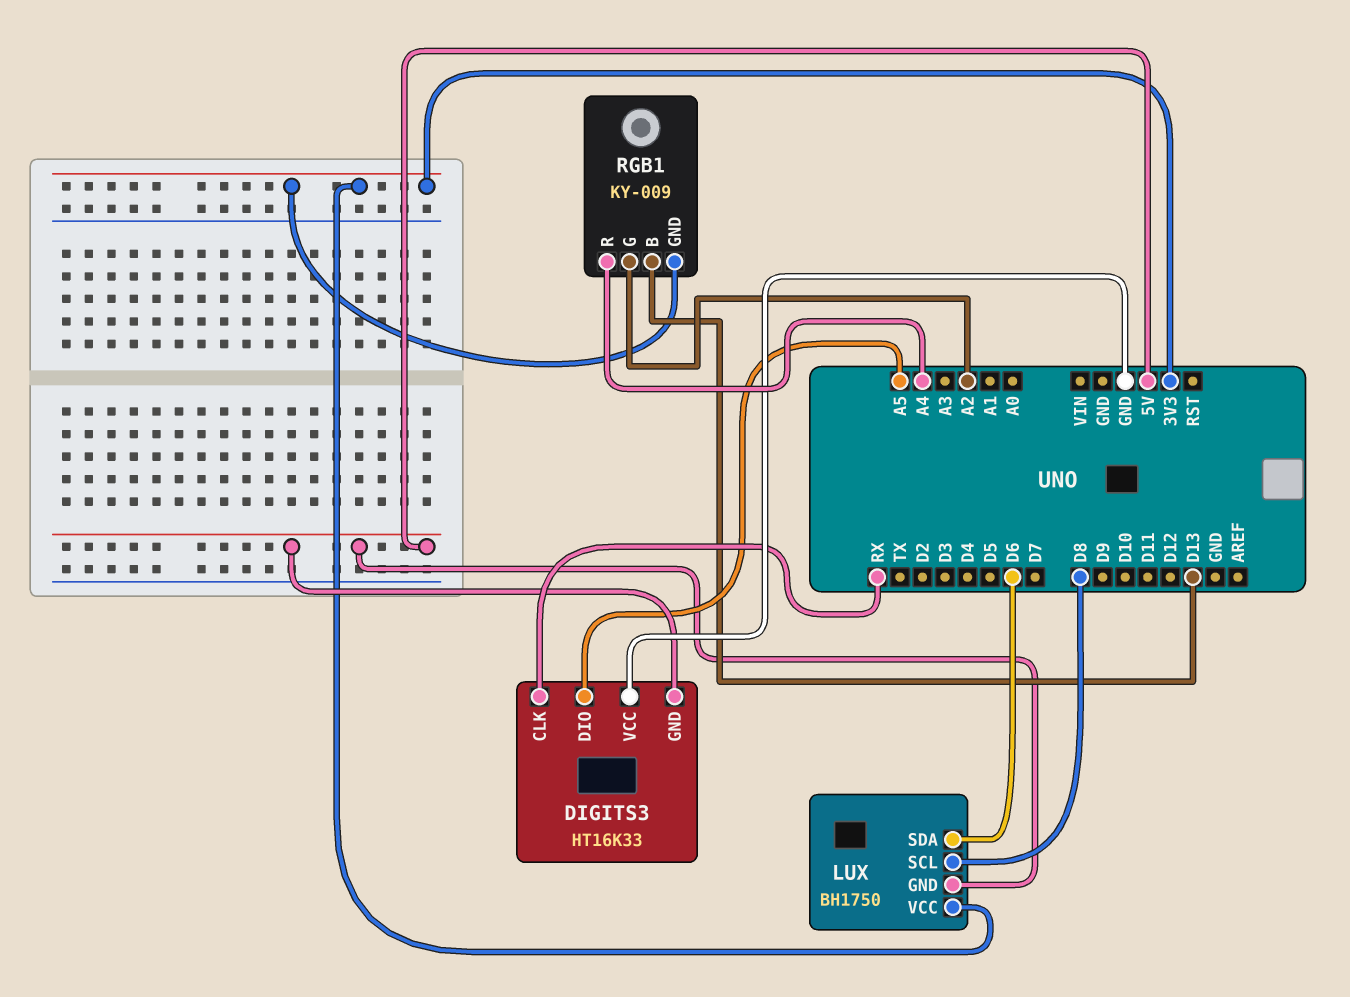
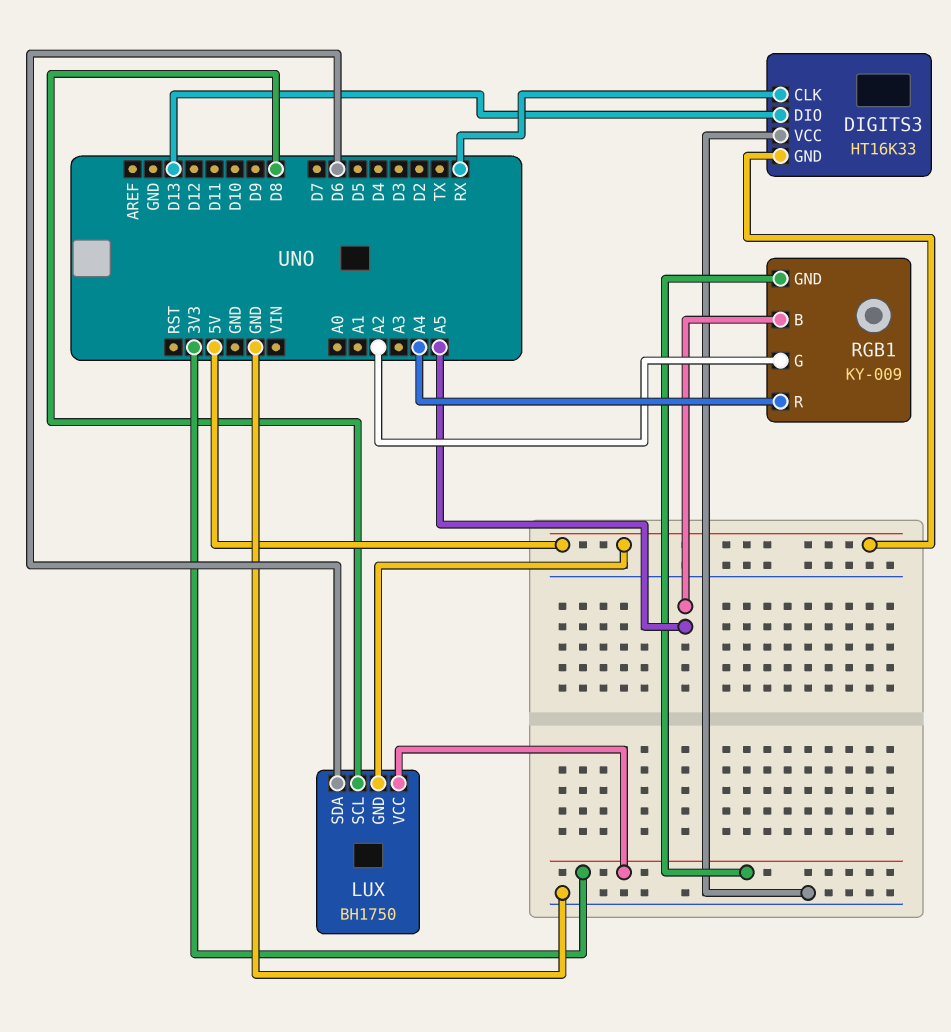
DIGITS3 pin DIO: A5 -> D13
RGB1 pin B: D13 -> A5

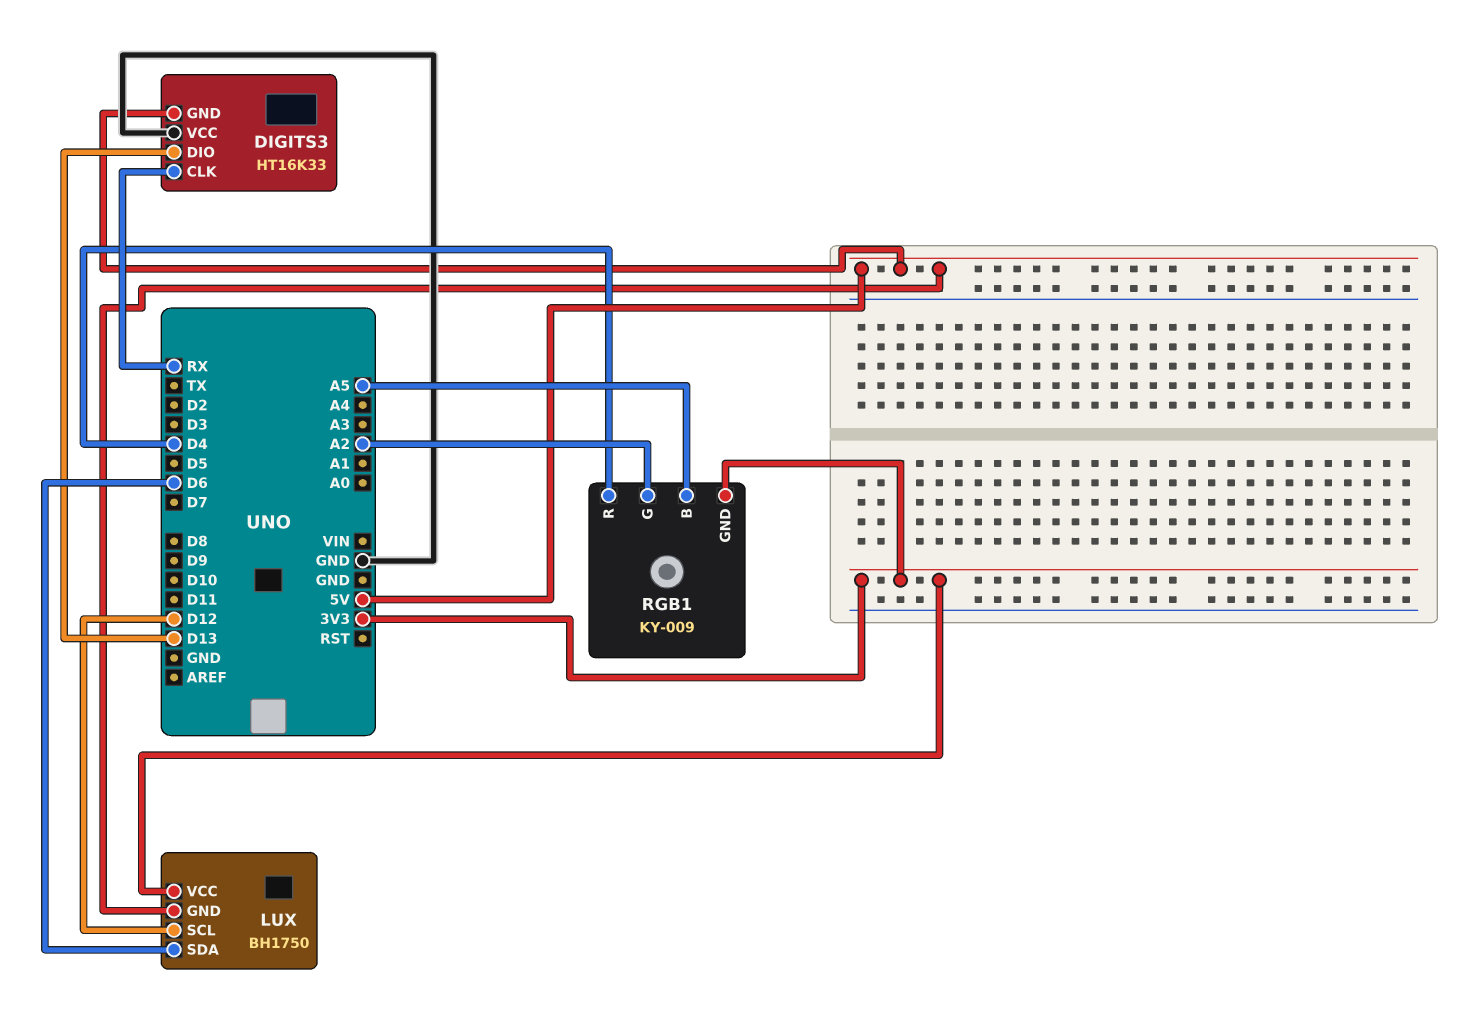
LUX pin SCL: D8 -> D12
RGB1 pin R: A4 -> D4

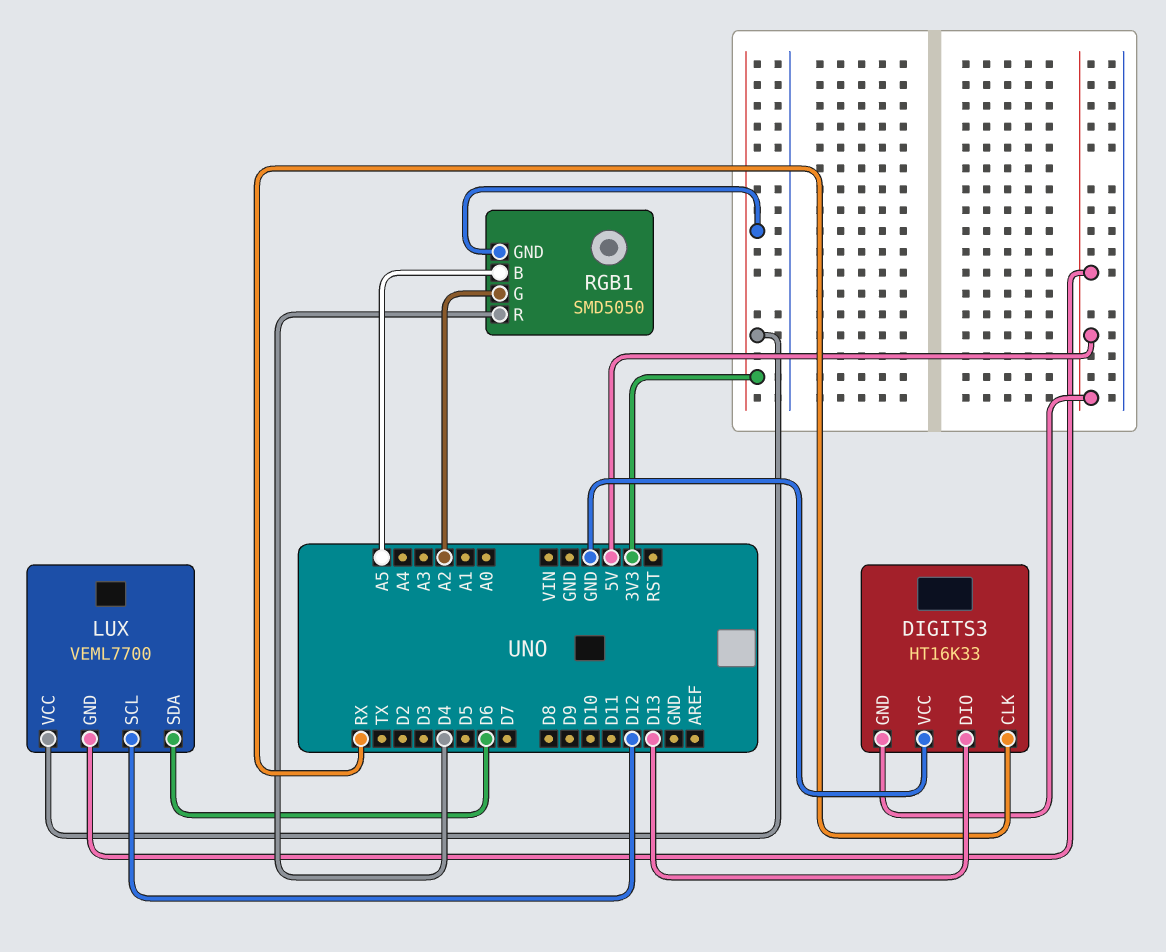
LUX: BH1750 -> VEML7700
RGB1: KY-009 -> SMD5050

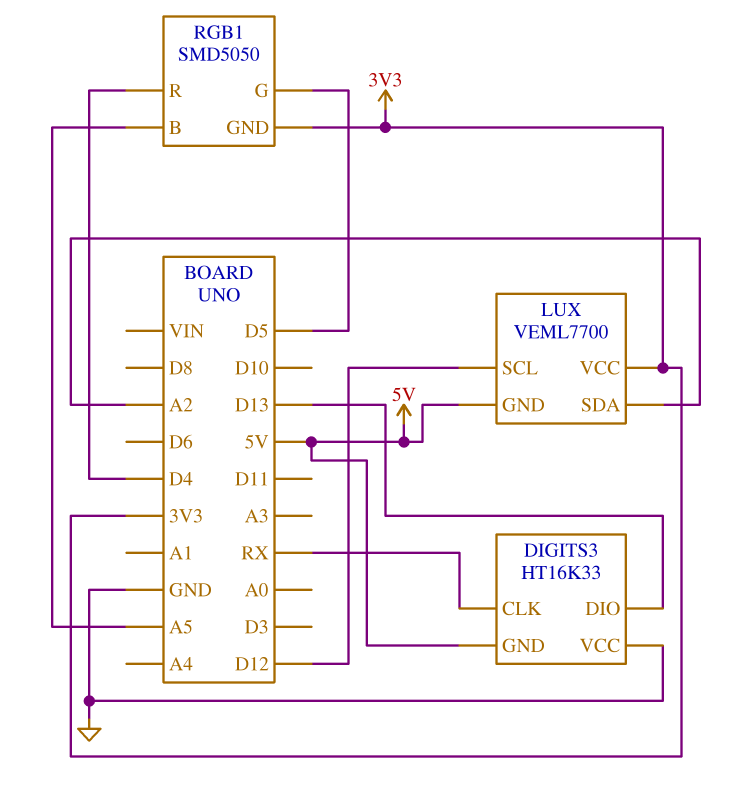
LUX pin SDA: D6 -> A2
RGB1 pin G: A2 -> D5

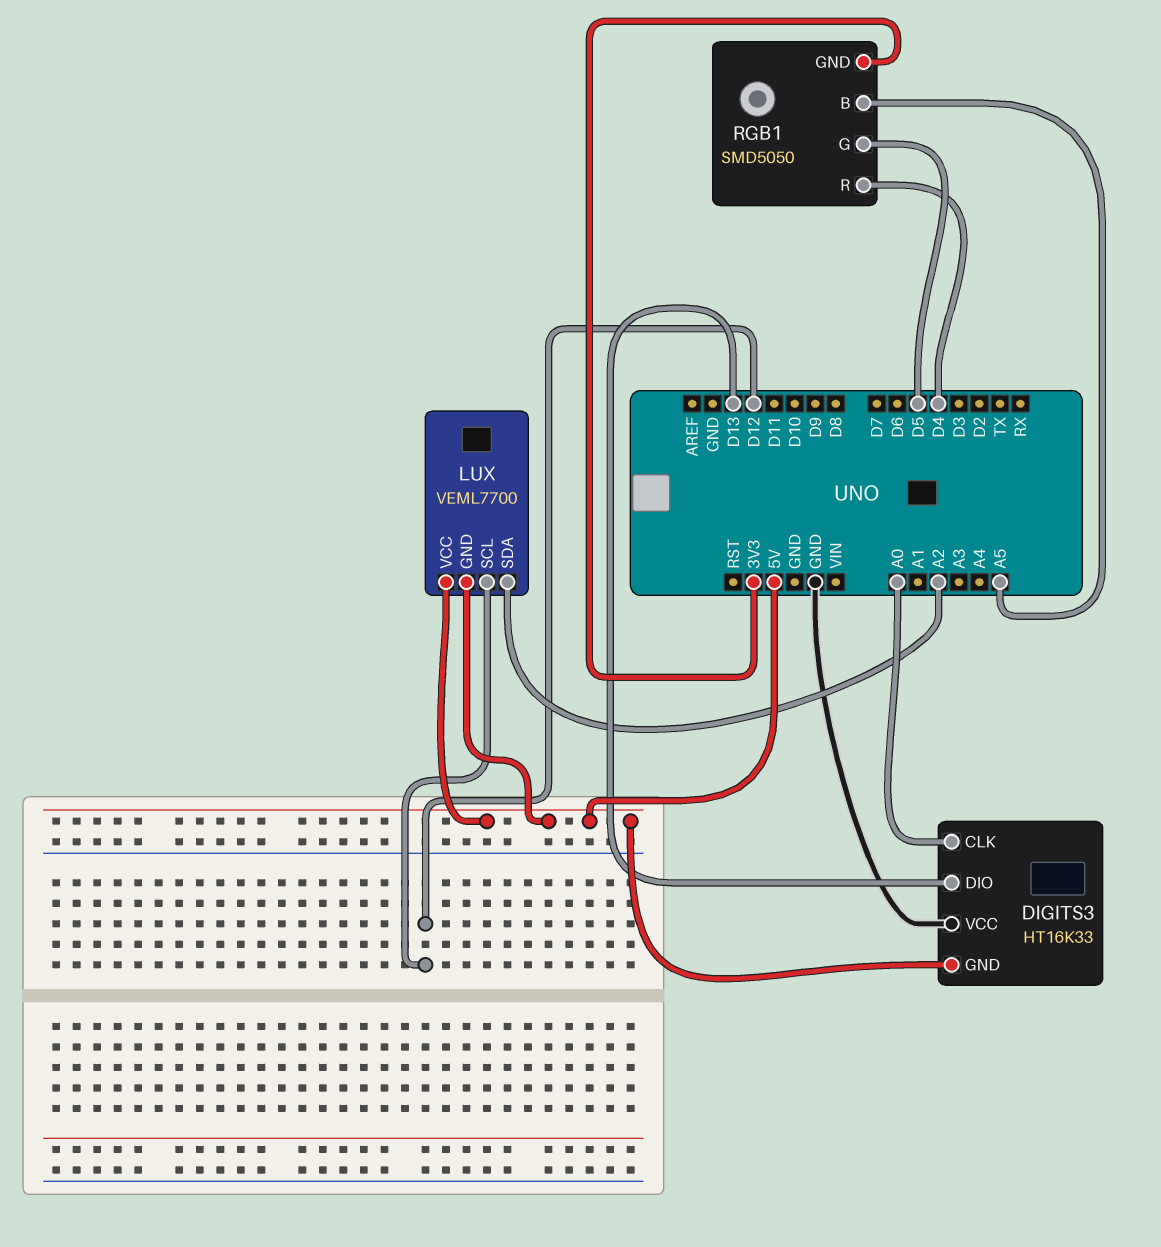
DIGITS3 pin CLK: RX -> A0
LUX pin VCC: 3V3 -> 5V

